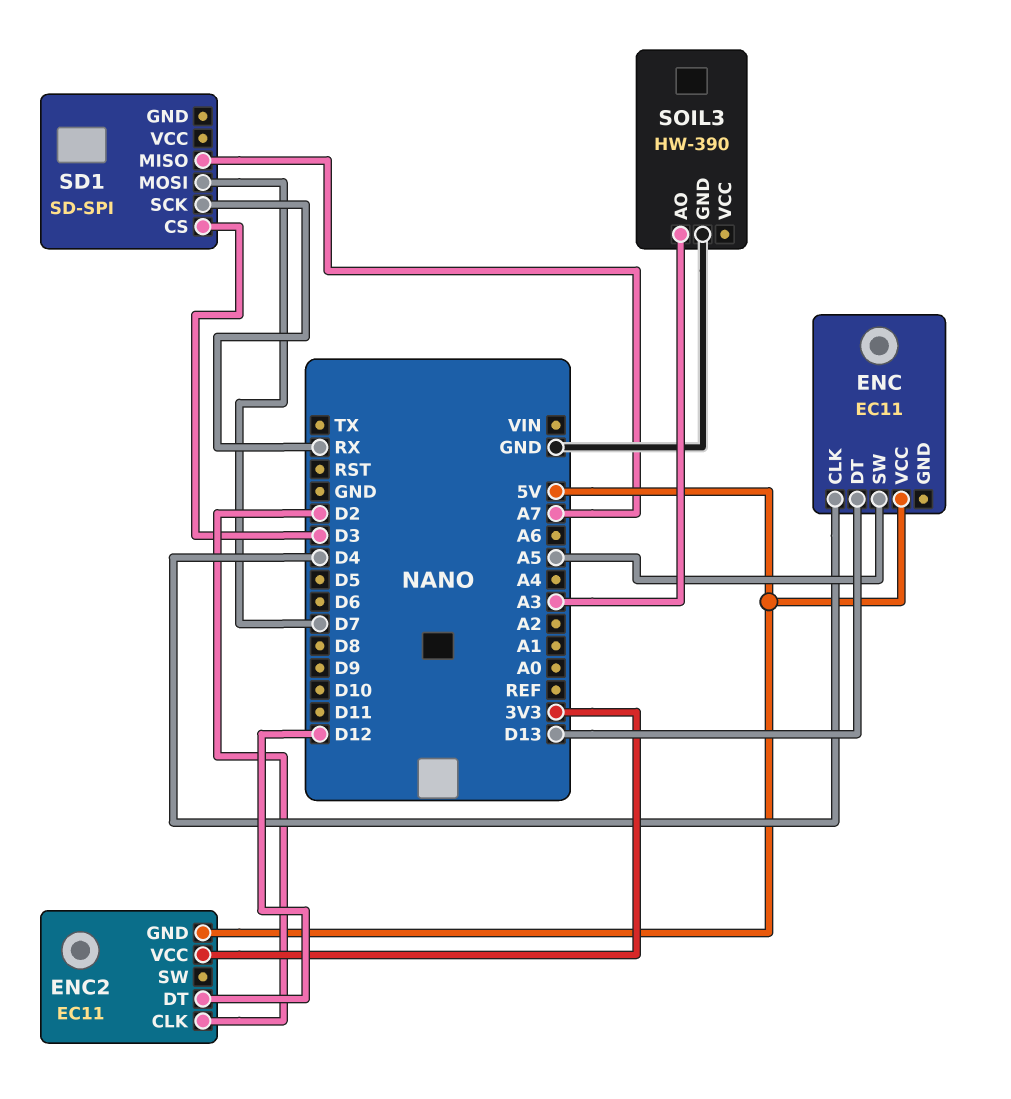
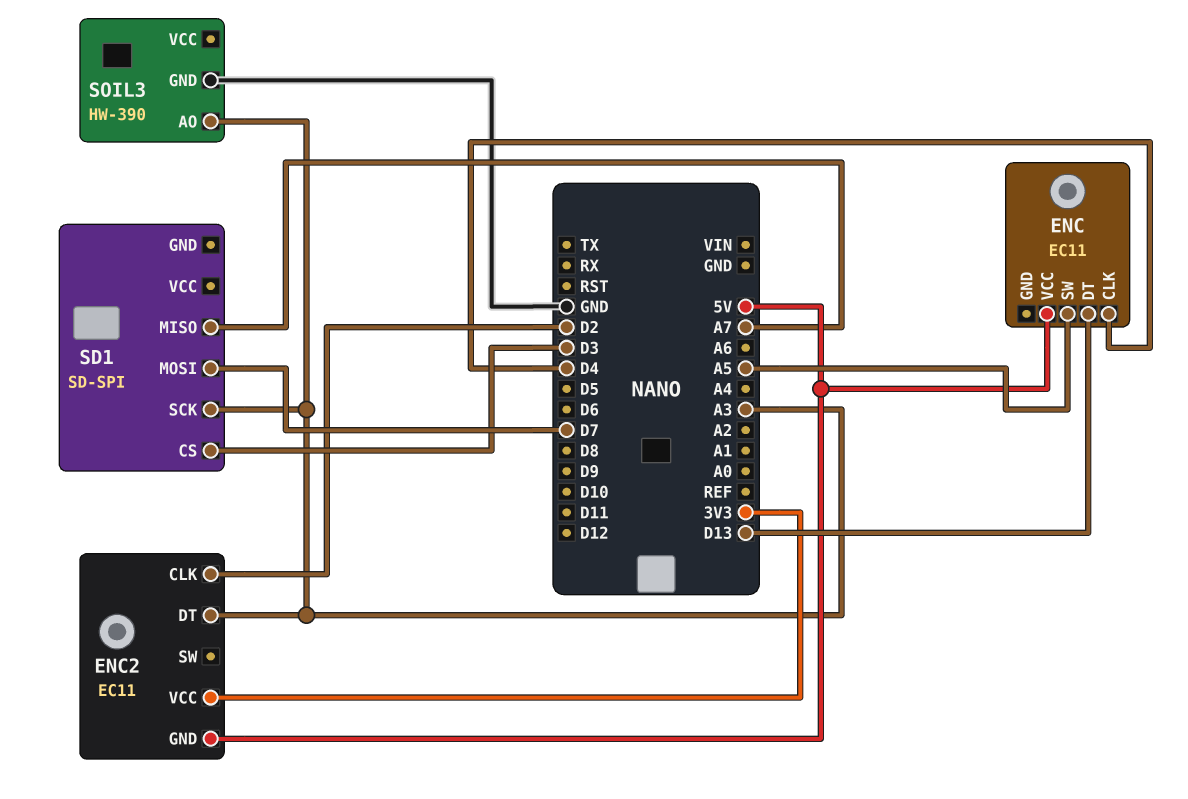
ENC2 pin DT: D12 -> A3
SD1 pin SCK: RX -> A3

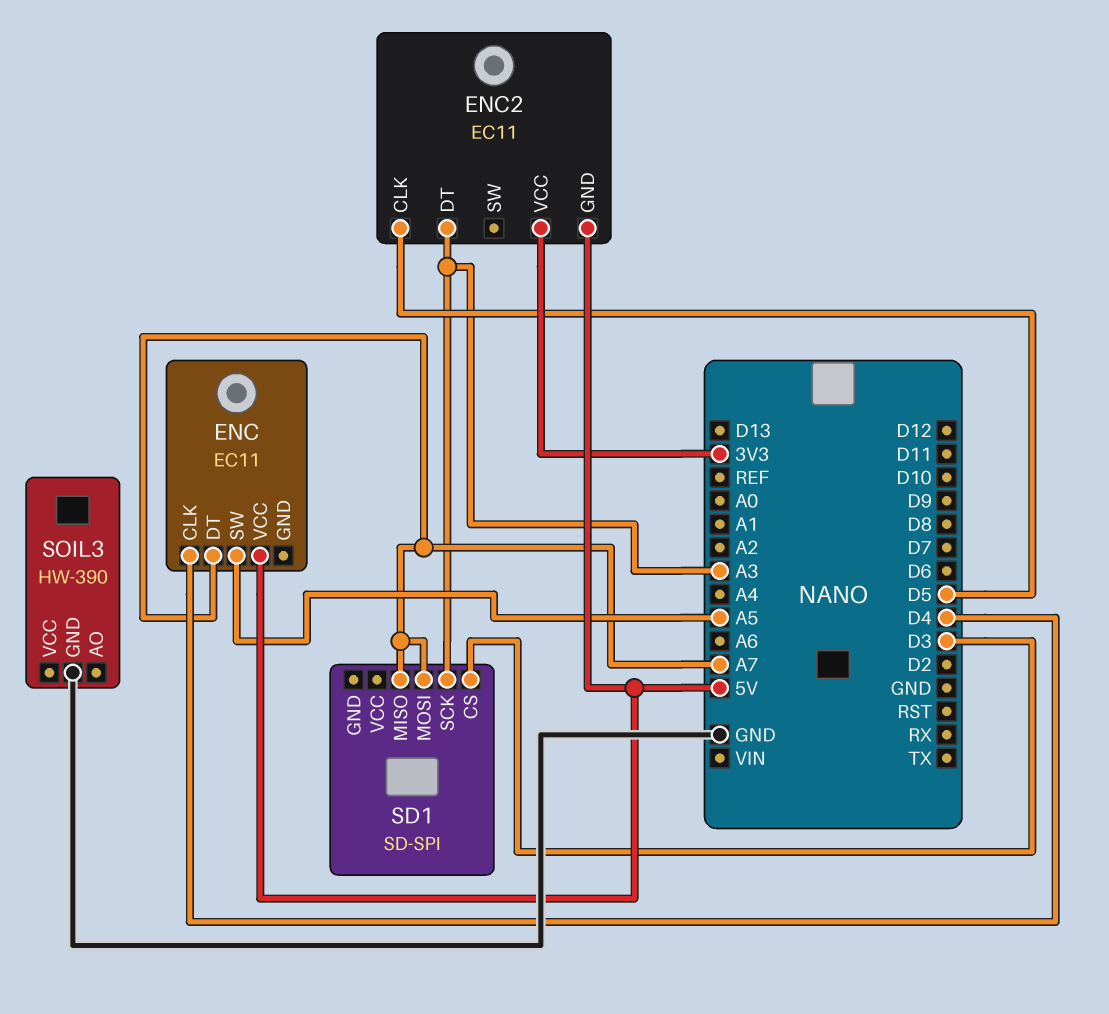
ENC pin DT: D13 -> A7
ENC2 pin CLK: D2 -> D5
SD1 pin MOSI: D7 -> A7
SOIL3 pin AO: A3 -> none

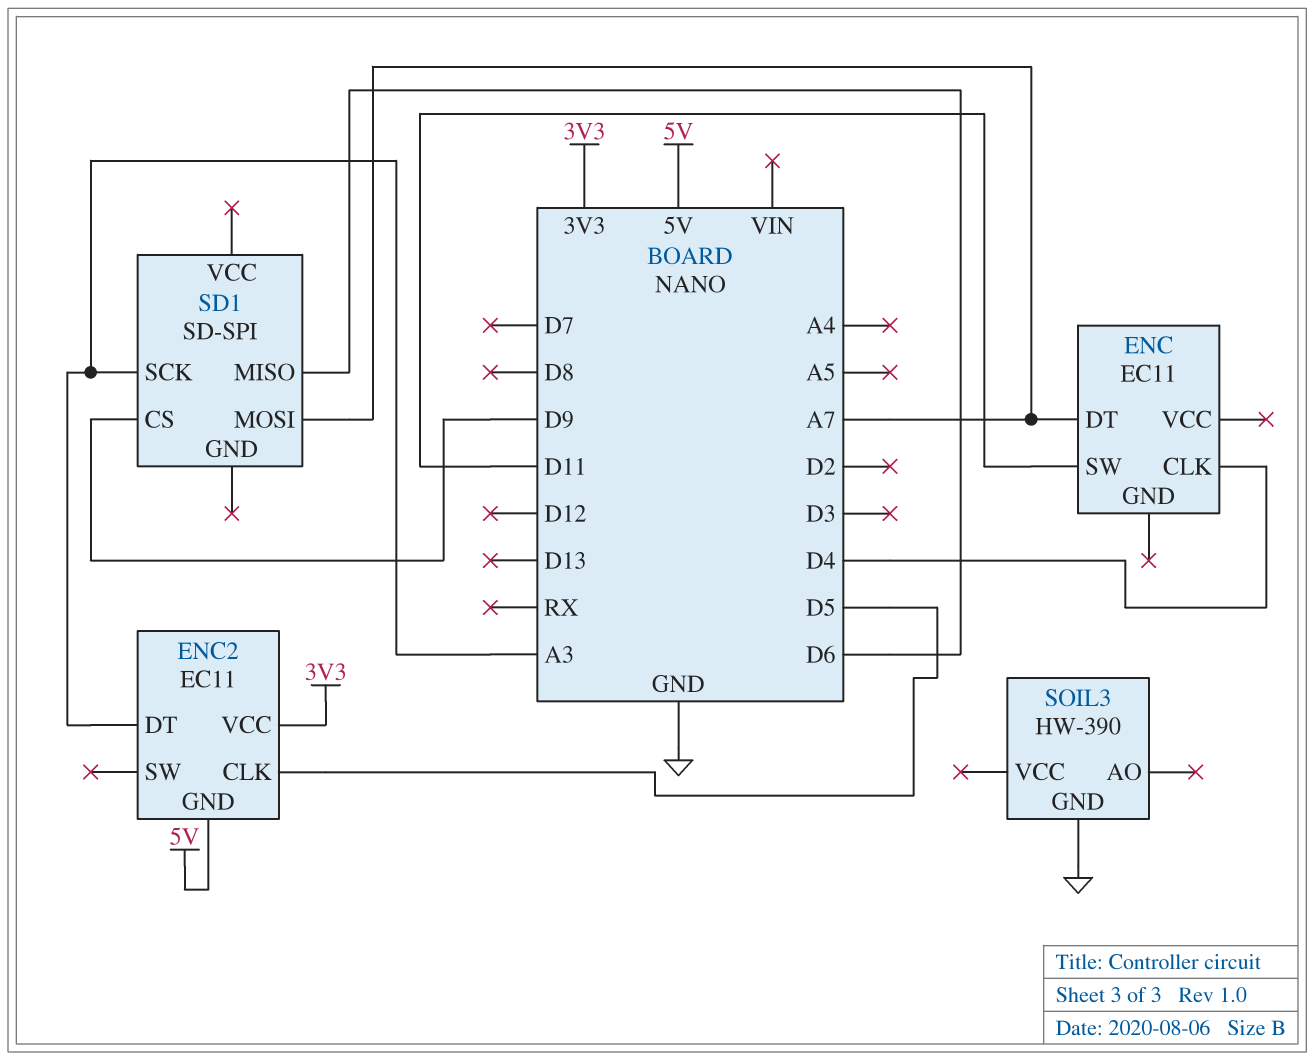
ENC pin SW: A5 -> D11
ENC pin VCC: 5V -> none
SD1 pin CS: D3 -> D9
SD1 pin MISO: A7 -> D6

